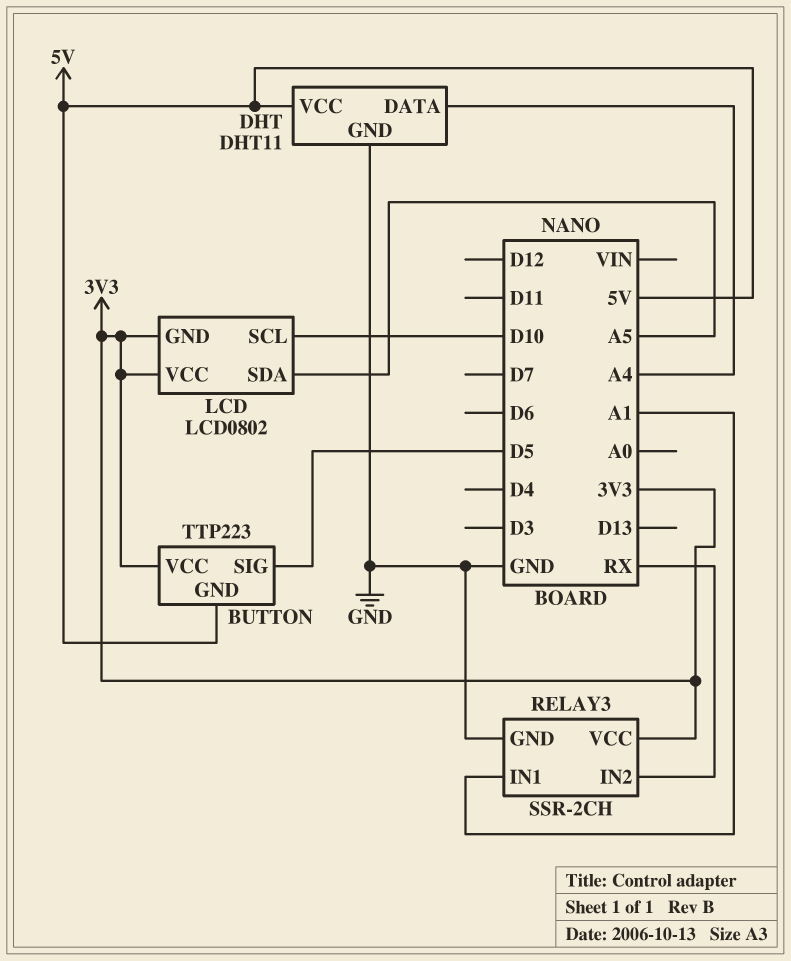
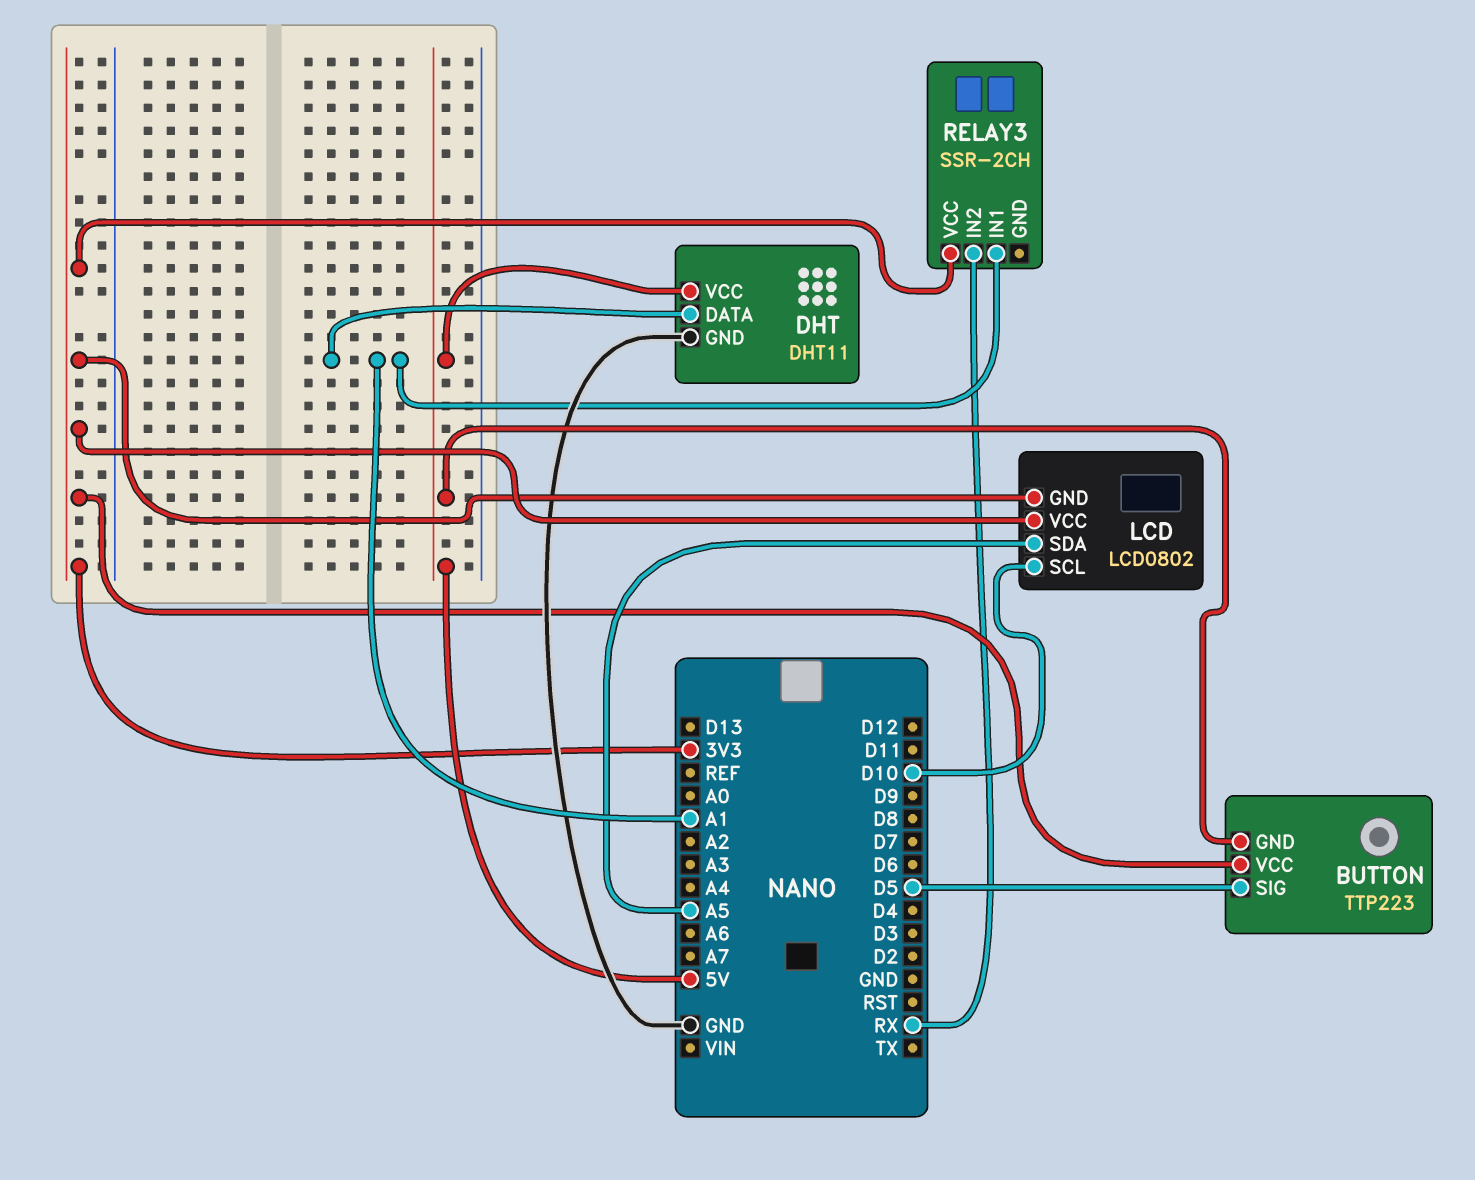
DHT pin DATA: A4 -> A1
RELAY3 pin GND: GND -> none

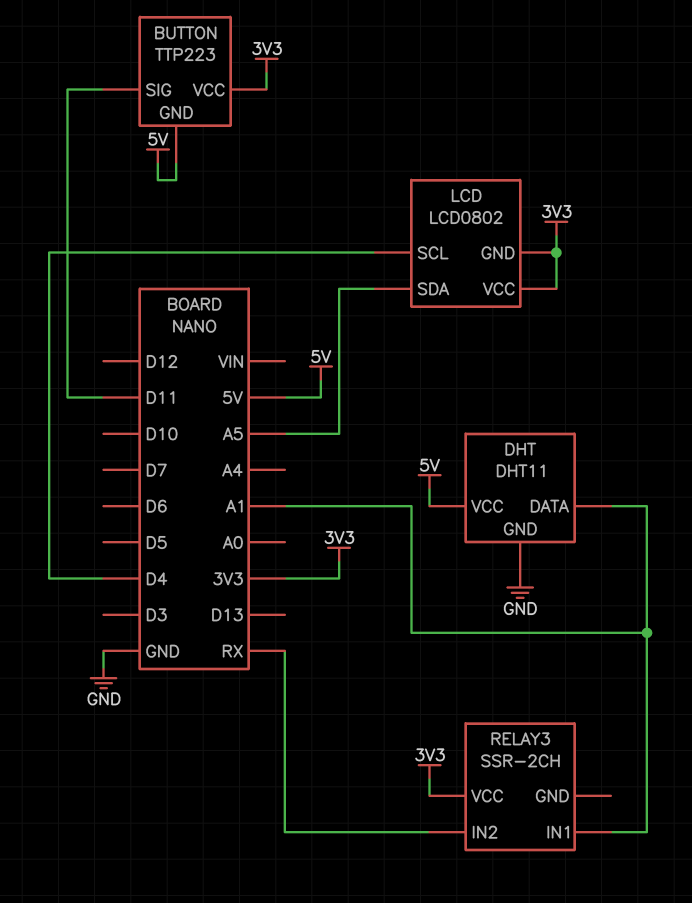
BUTTON pin SIG: D5 -> D11
LCD pin SCL: D10 -> D4

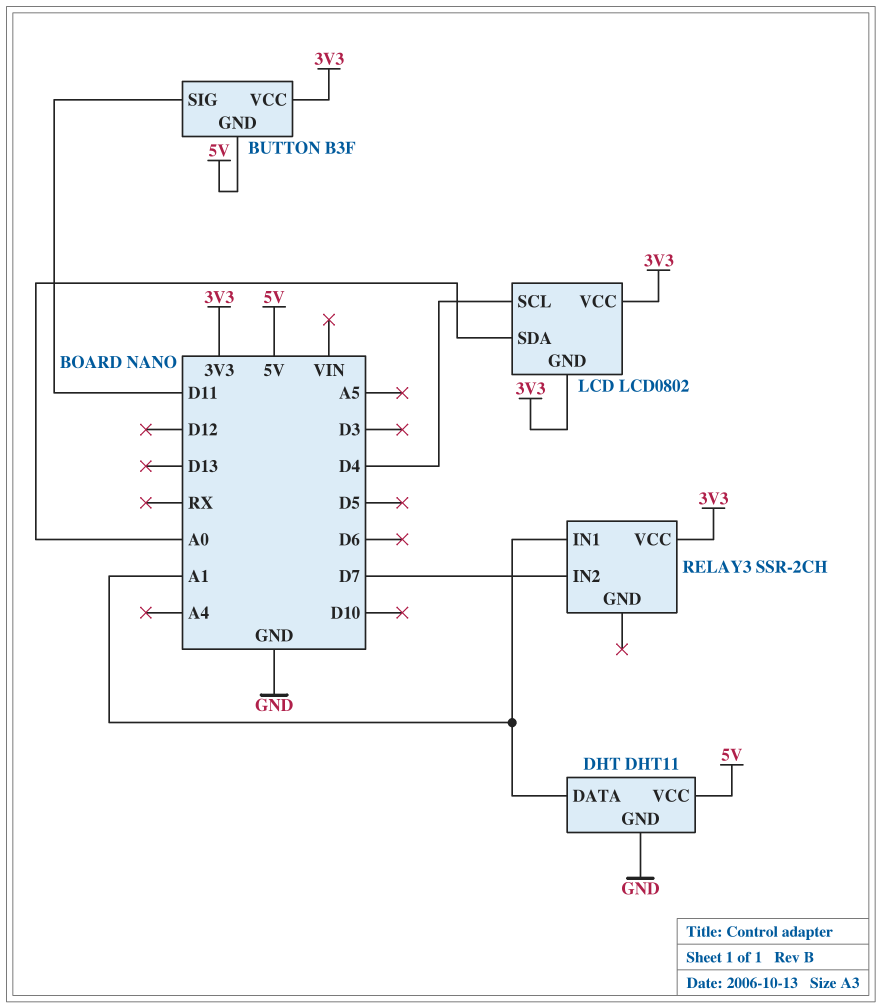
BUTTON: TTP223 -> B3F
LCD pin SDA: A5 -> A0
RELAY3 pin IN2: RX -> D7

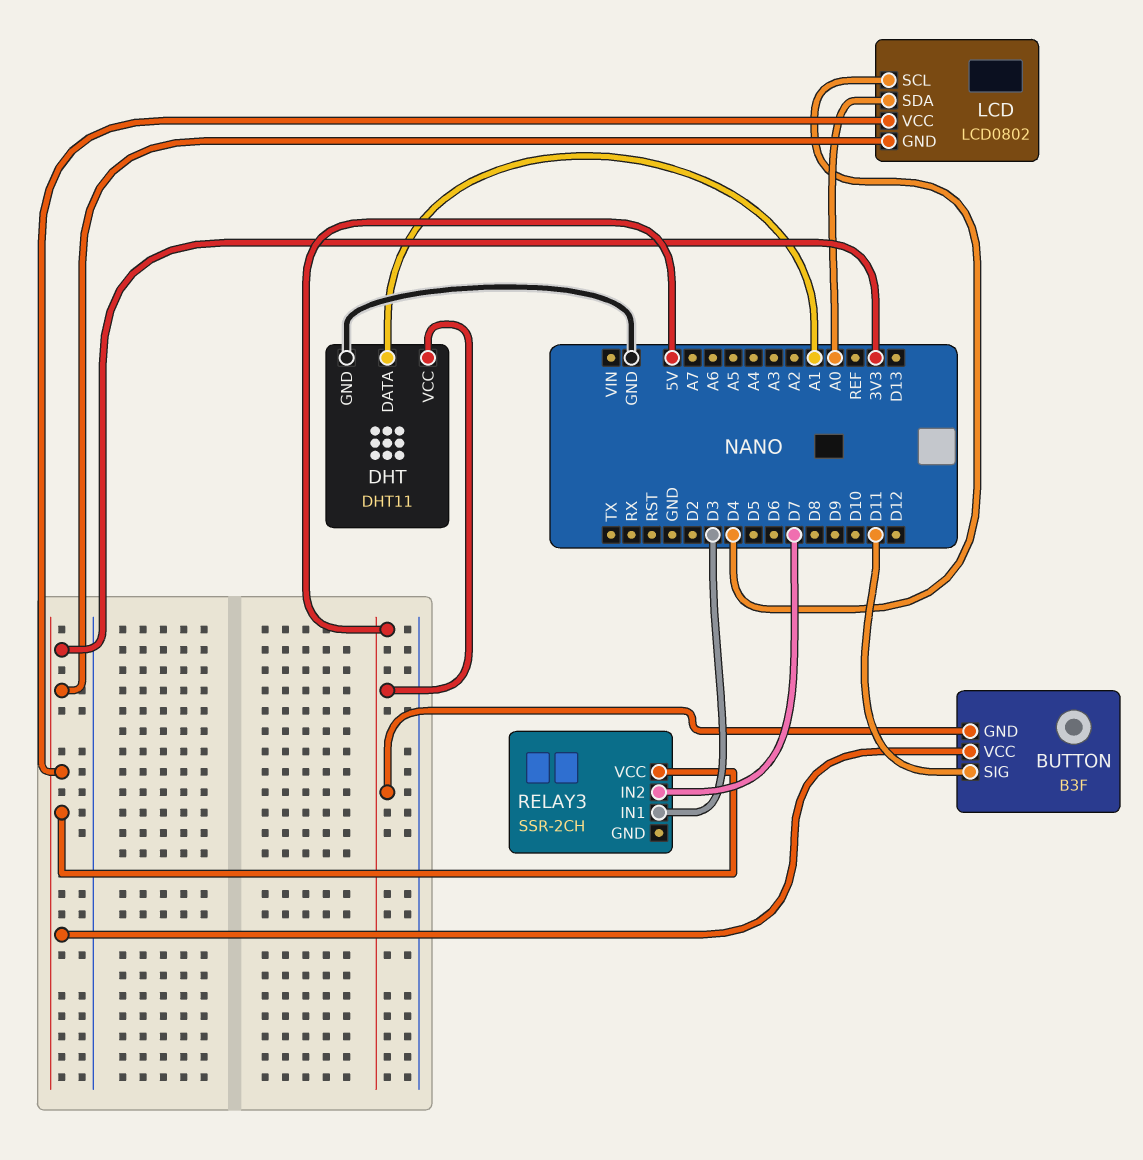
RELAY3 pin IN1: A1 -> D3

